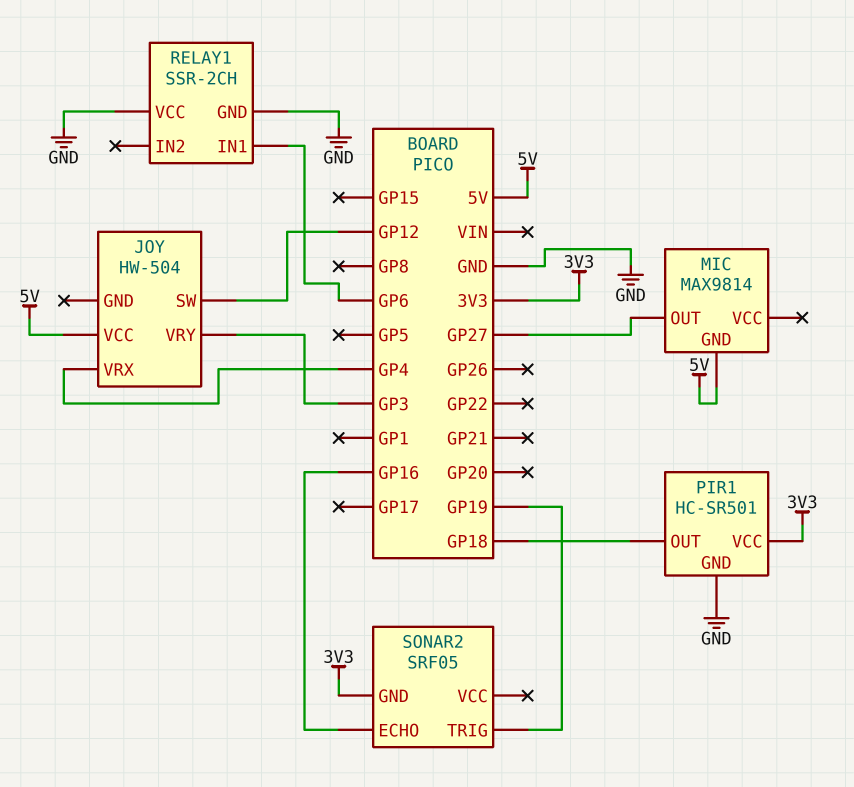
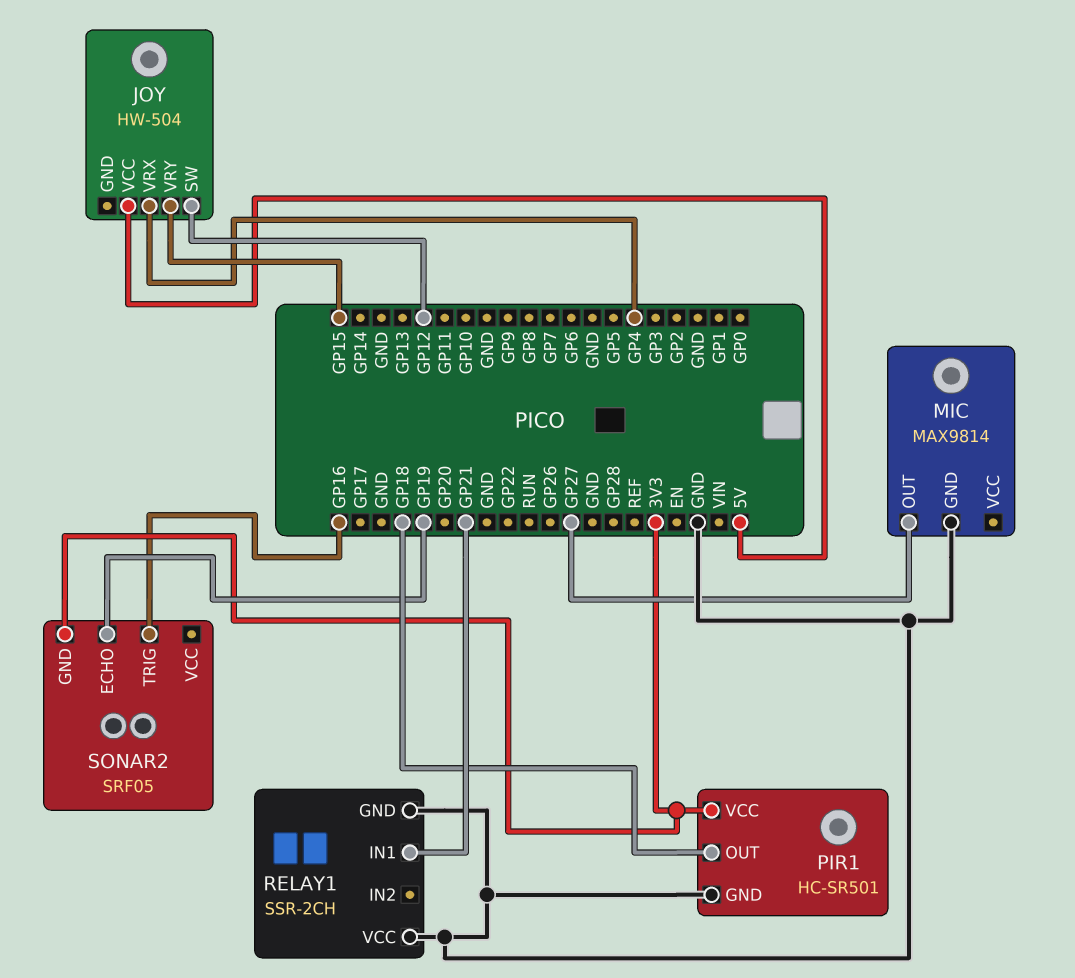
JOY pin VRY: GP3 -> GP15
MIC pin GND: 5V -> GND
RELAY1 pin IN1: GP6 -> GP21
SONAR2 pin ECHO: GP16 -> GP19
SONAR2 pin TRIG: GP19 -> GP16

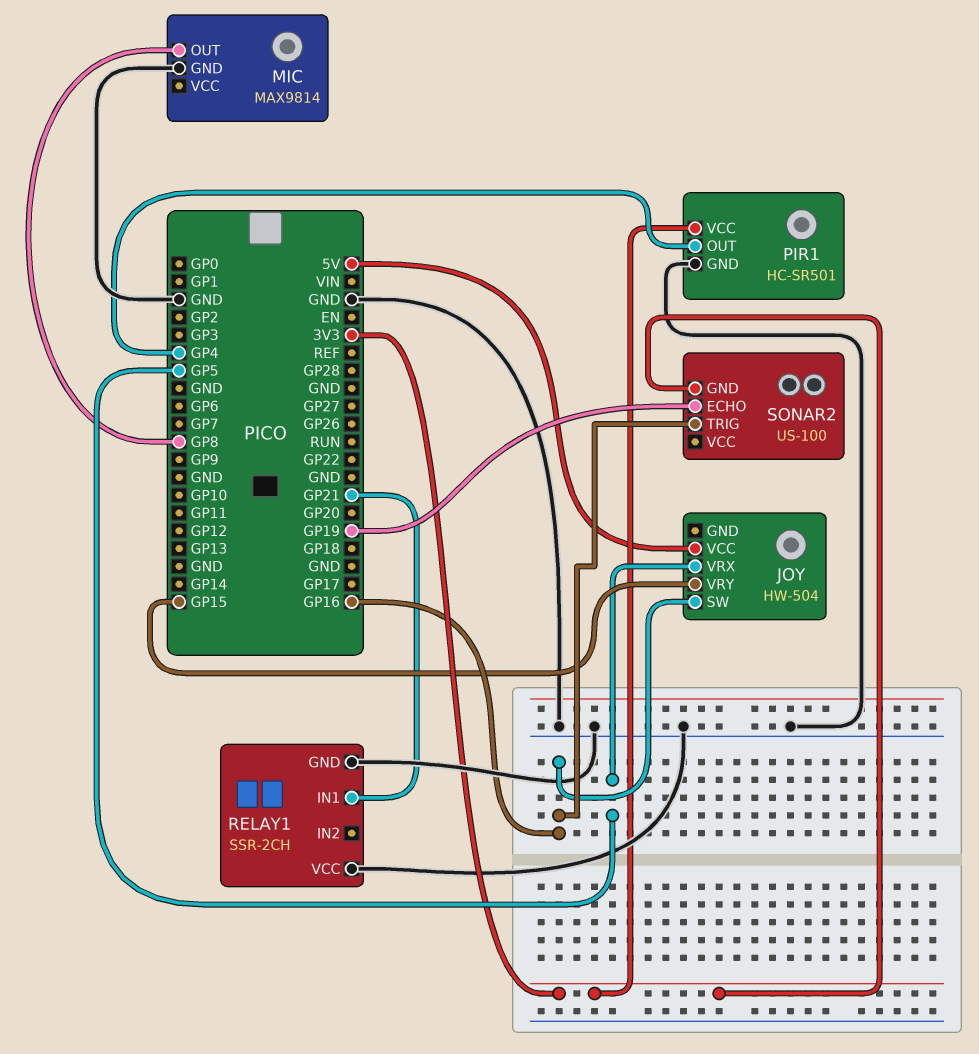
JOY pin SW: GP12 -> GP16
JOY pin VRX: GP4 -> GP5
MIC pin OUT: GP27 -> GP8
PIR1 pin OUT: GP18 -> GP4
SONAR2: SRF05 -> US-100

